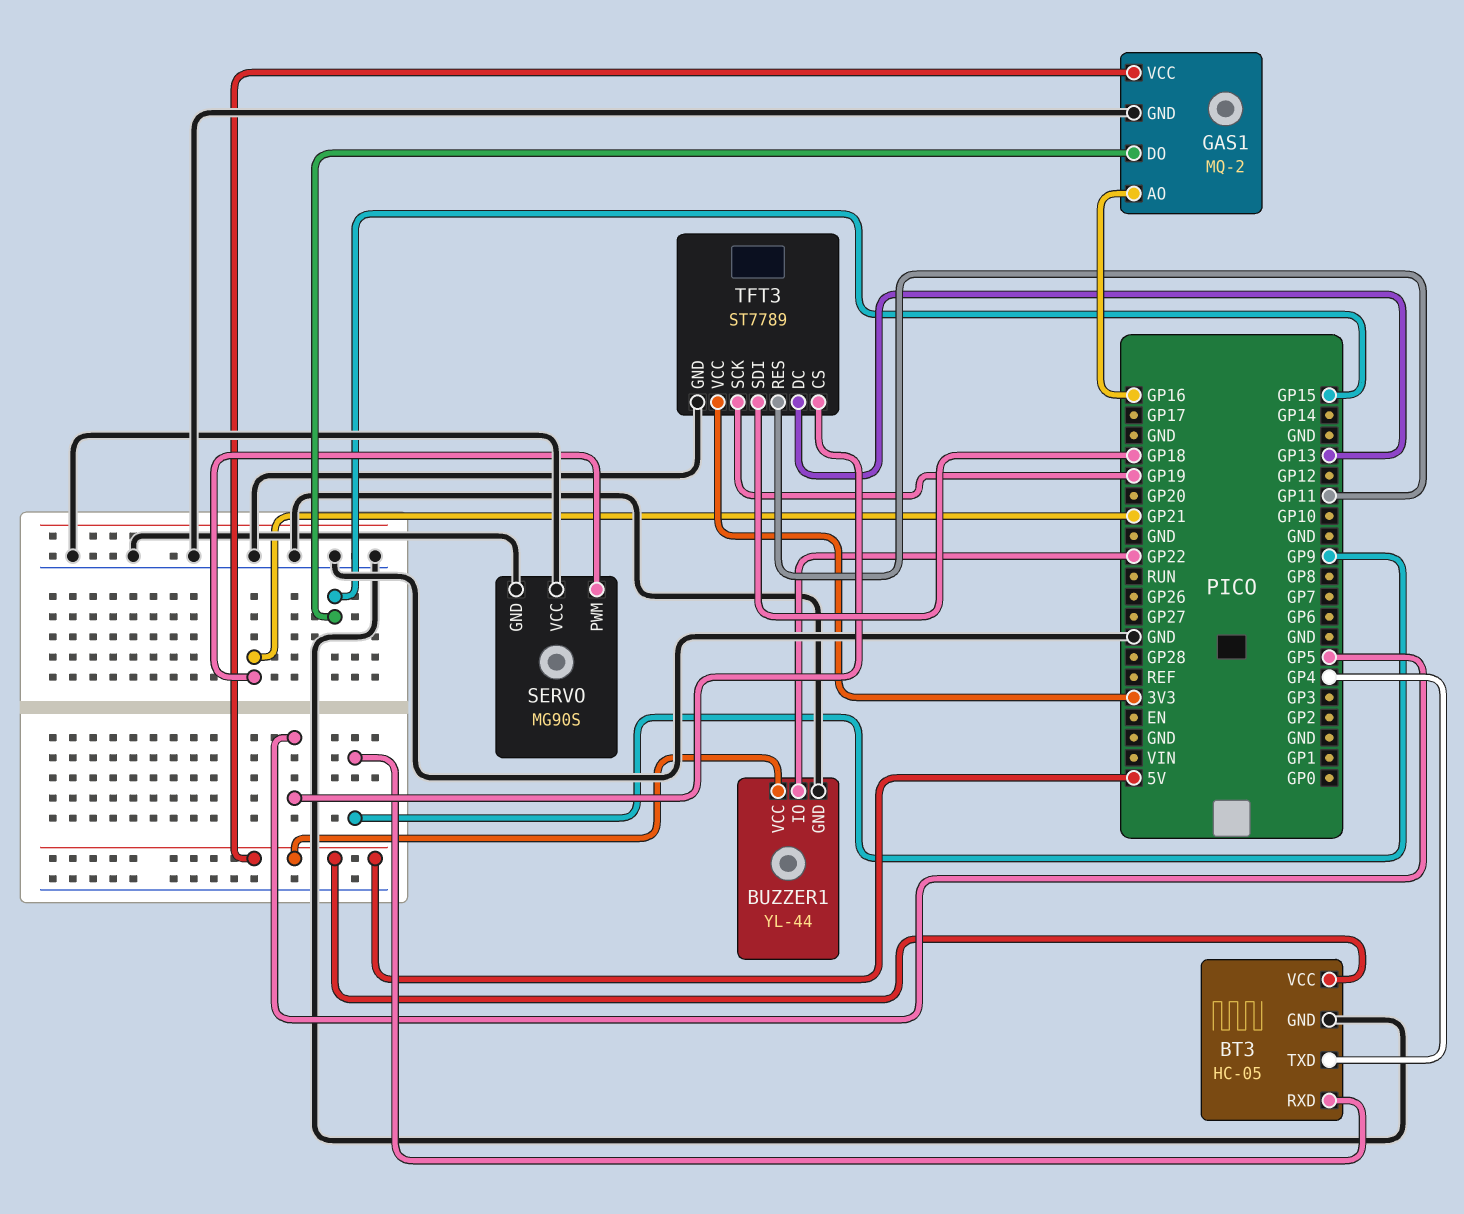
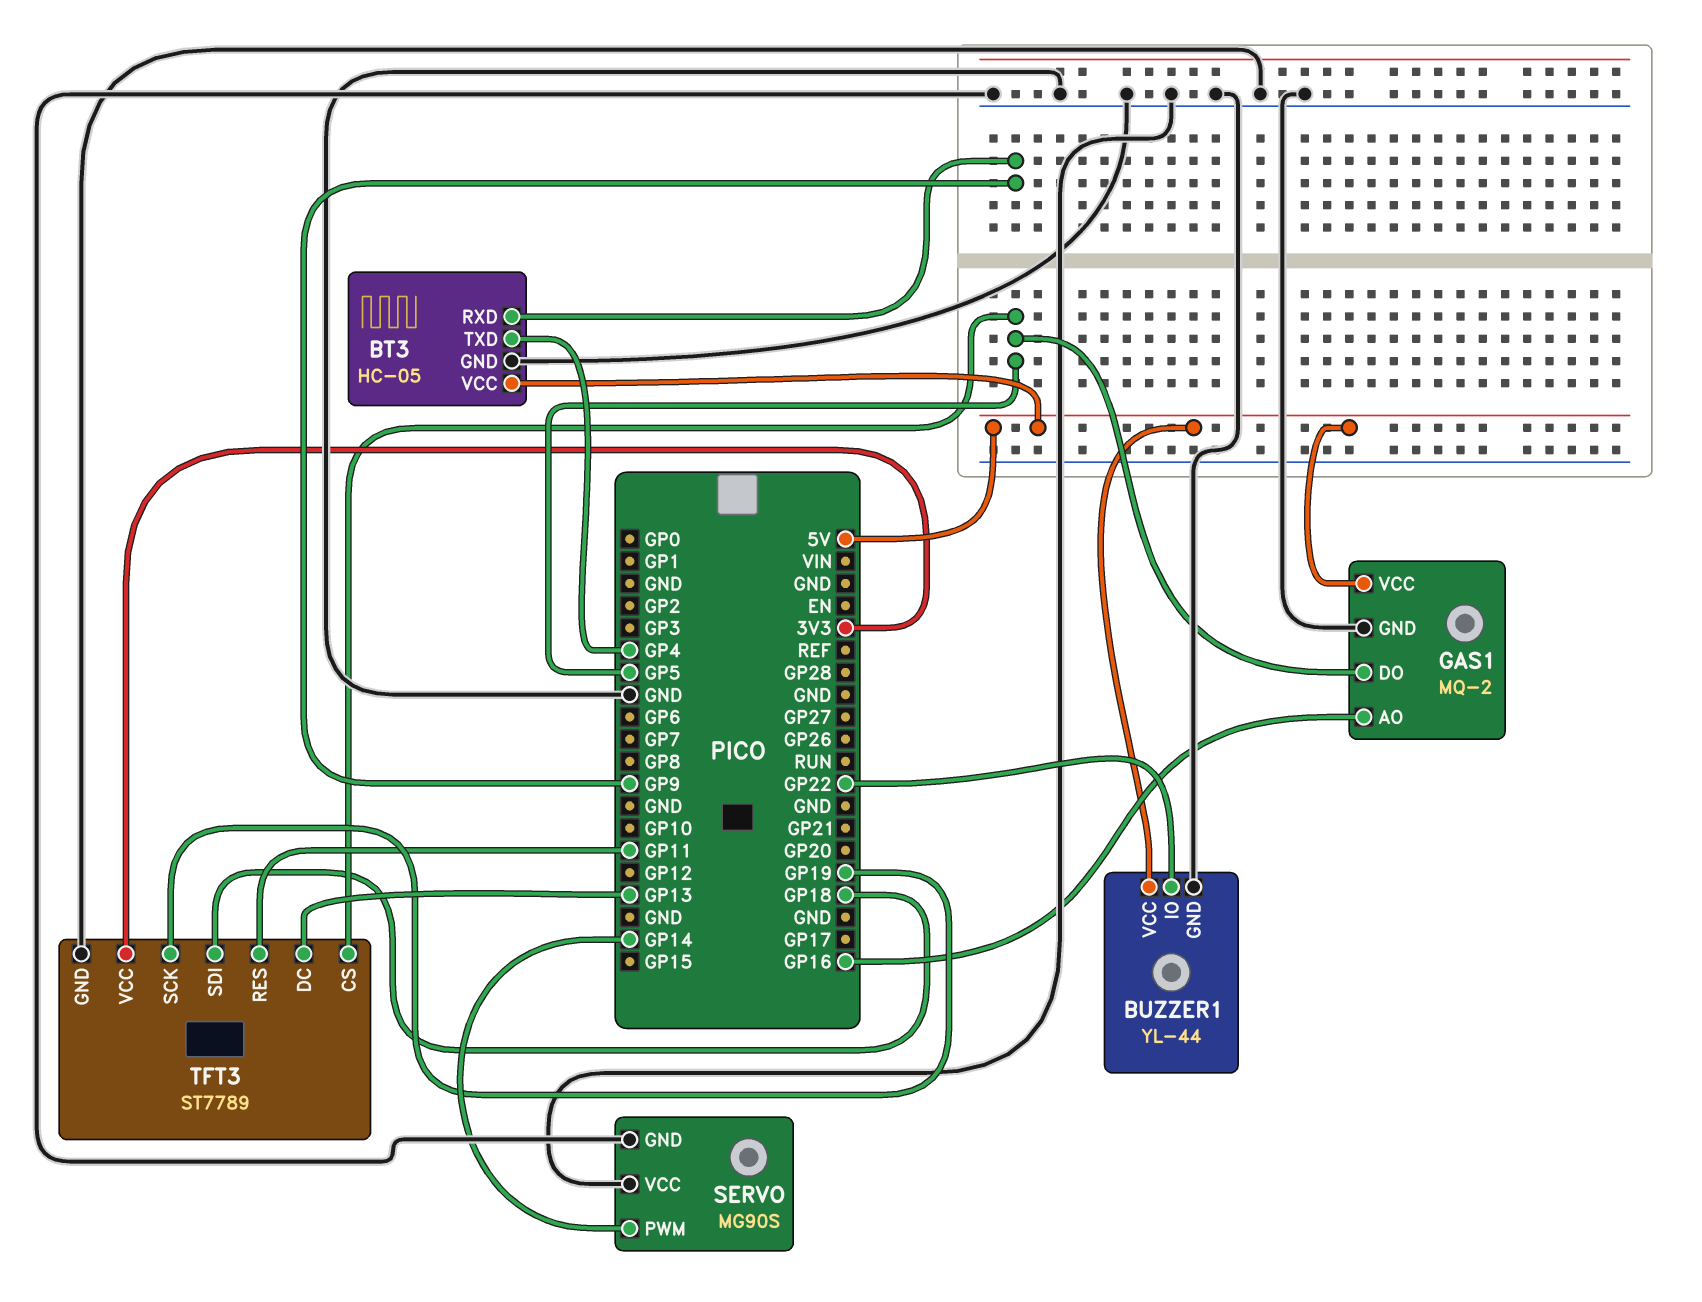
GAS1 pin DO: GP15 -> GP5
SERVO pin PWM: GP21 -> GP14

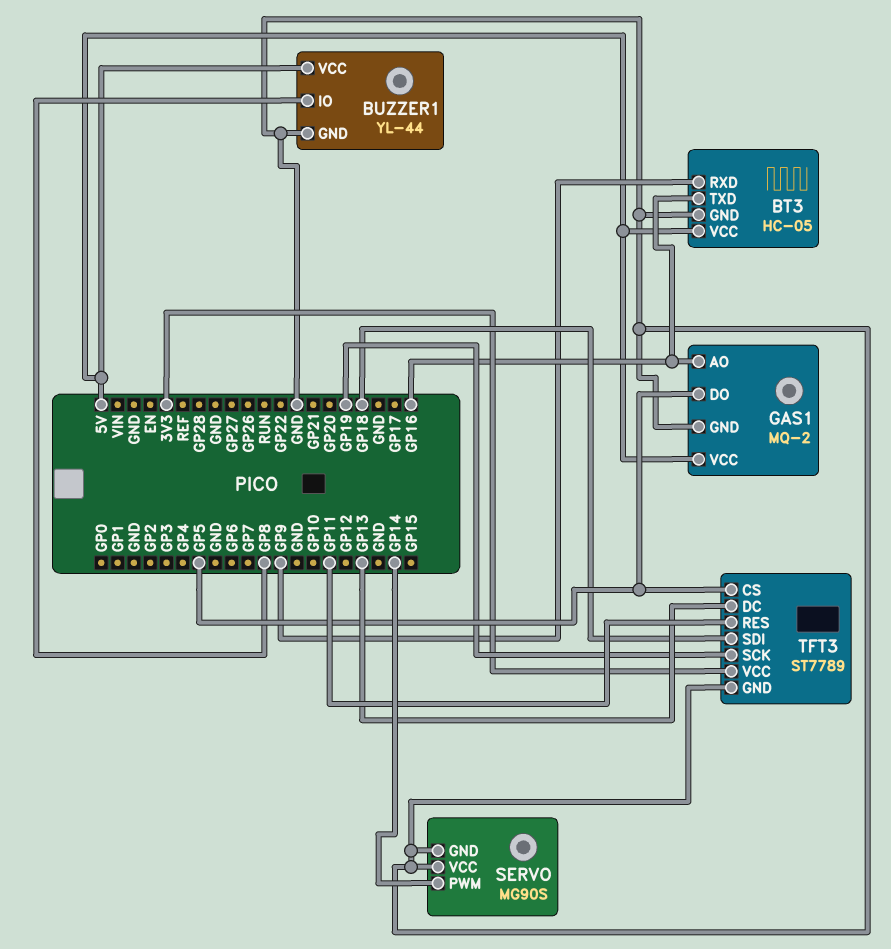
BT3 pin TXD: GP4 -> GP16
BUZZER1 pin IO: GP22 -> GP8

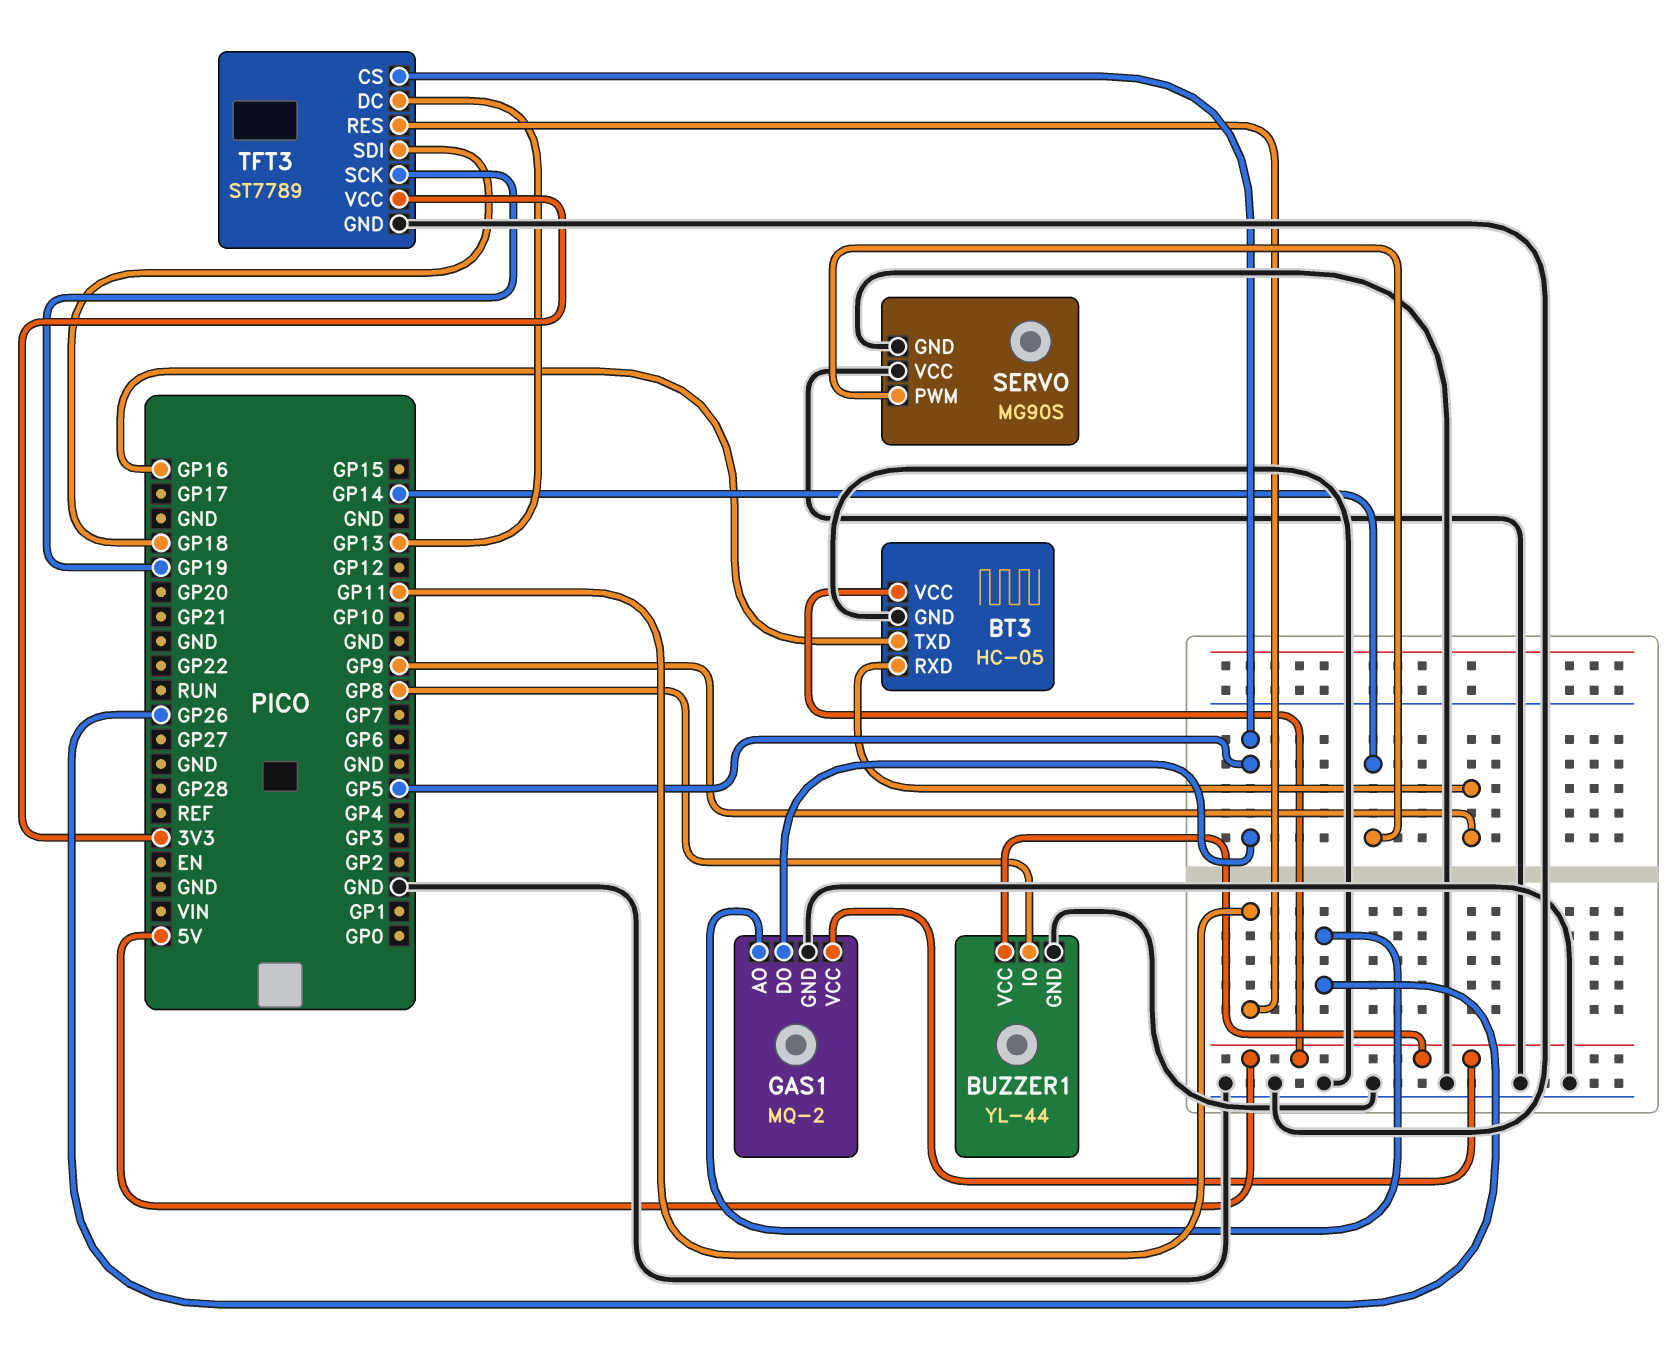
GAS1 pin AO: GP16 -> GP26

